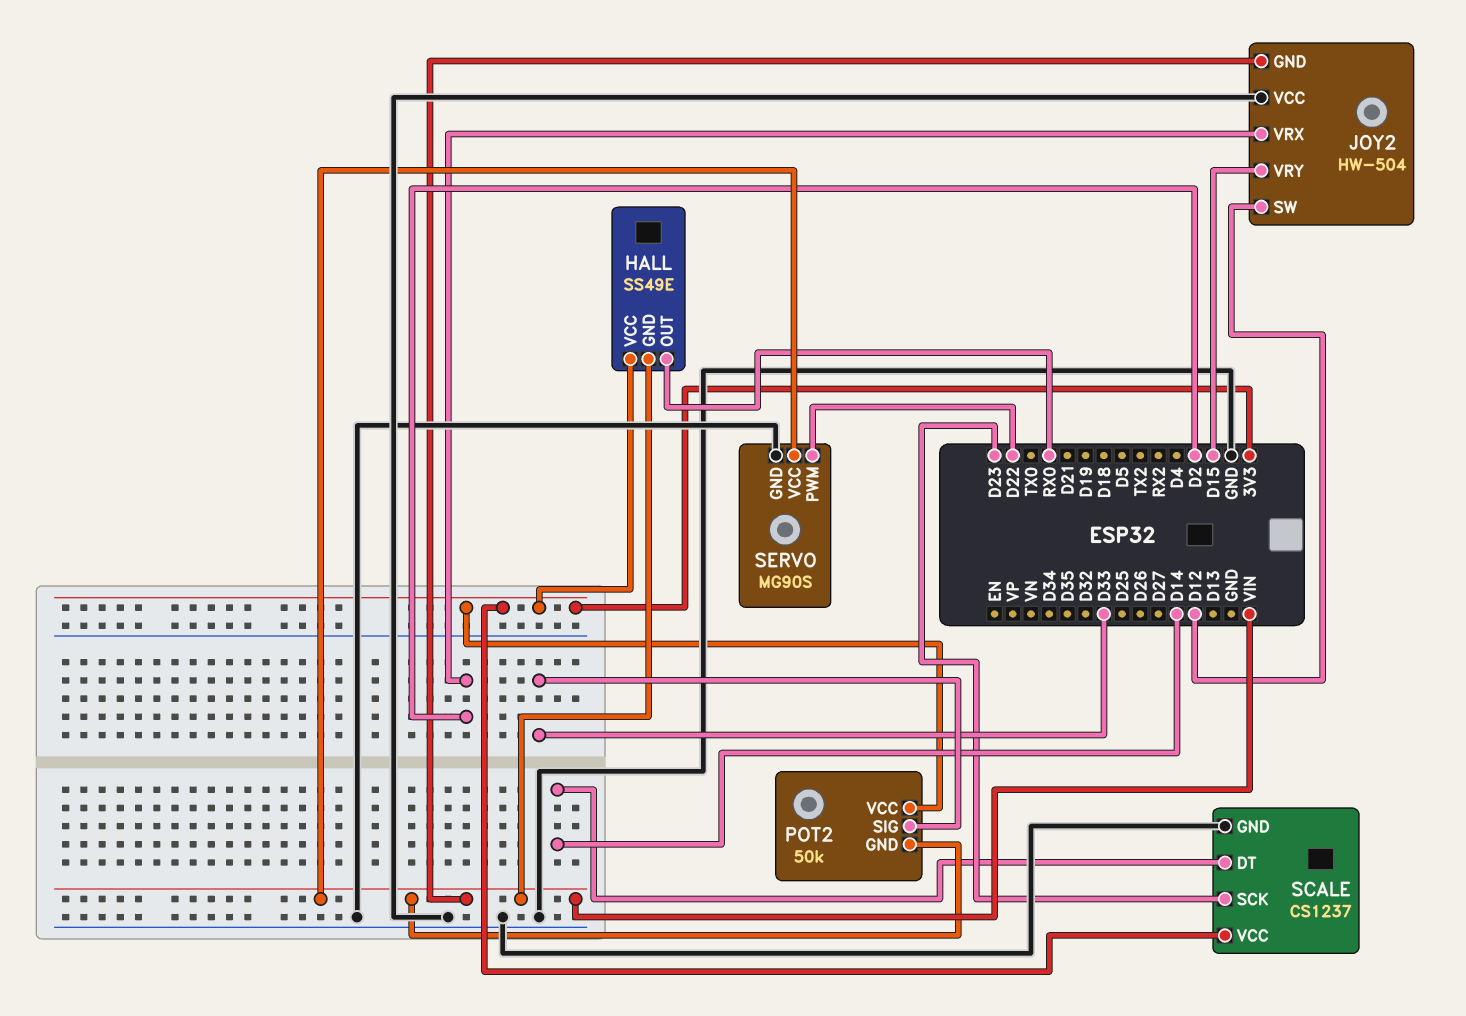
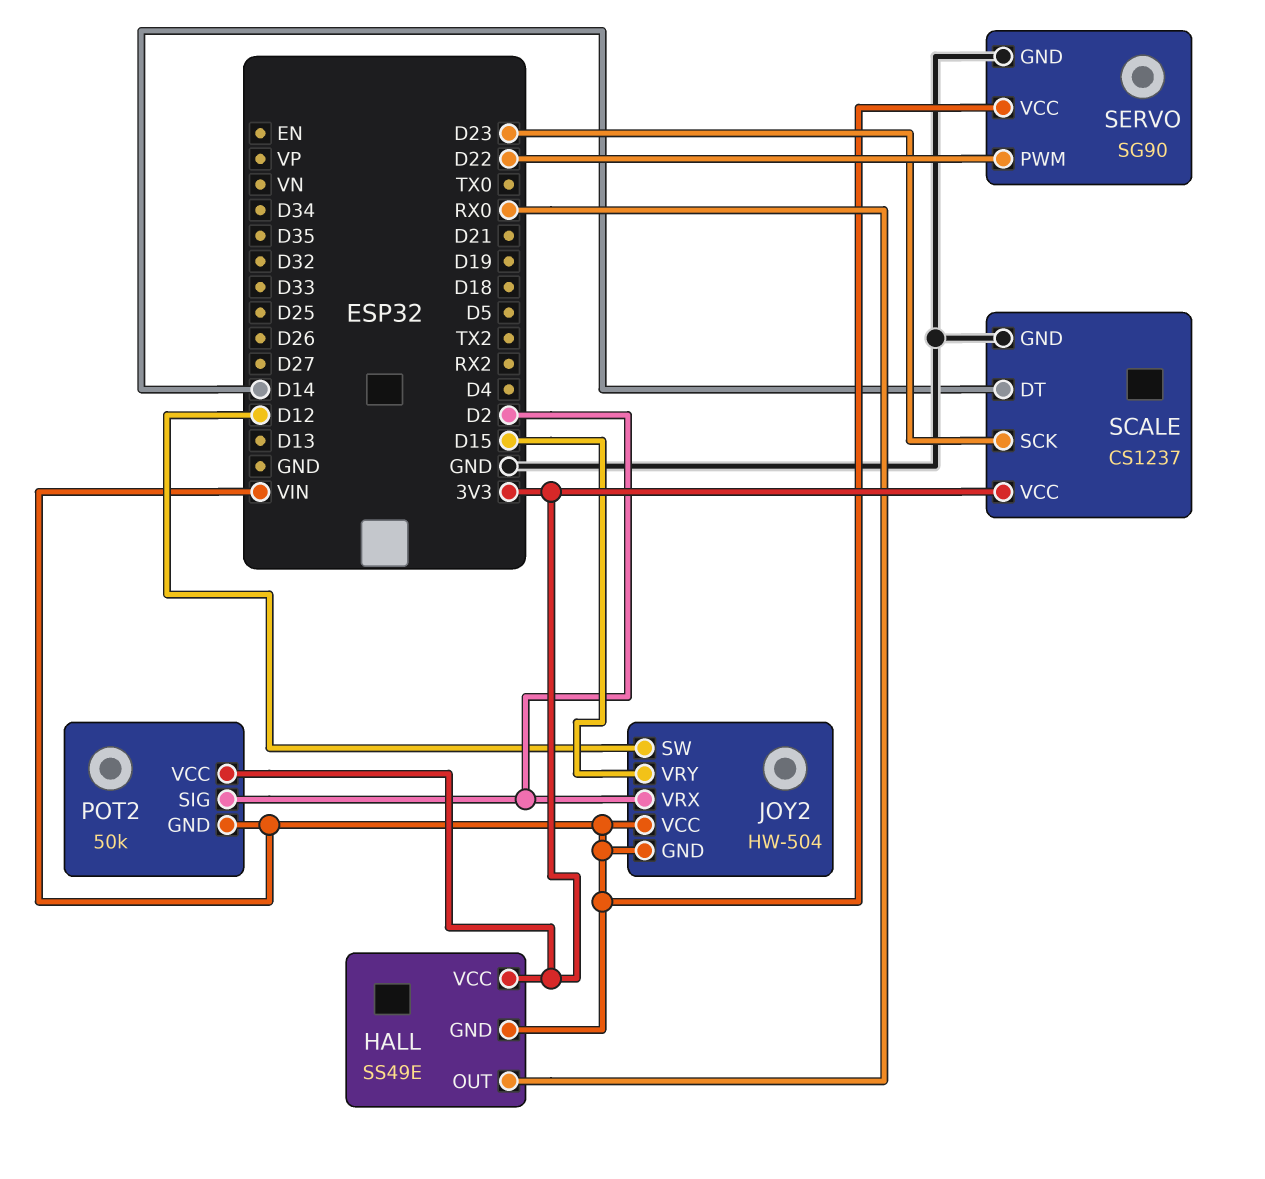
JOY2 pin VCC: GND -> VIN
POT2 pin SIG: D33 -> D2
SERVO: MG90S -> SG90

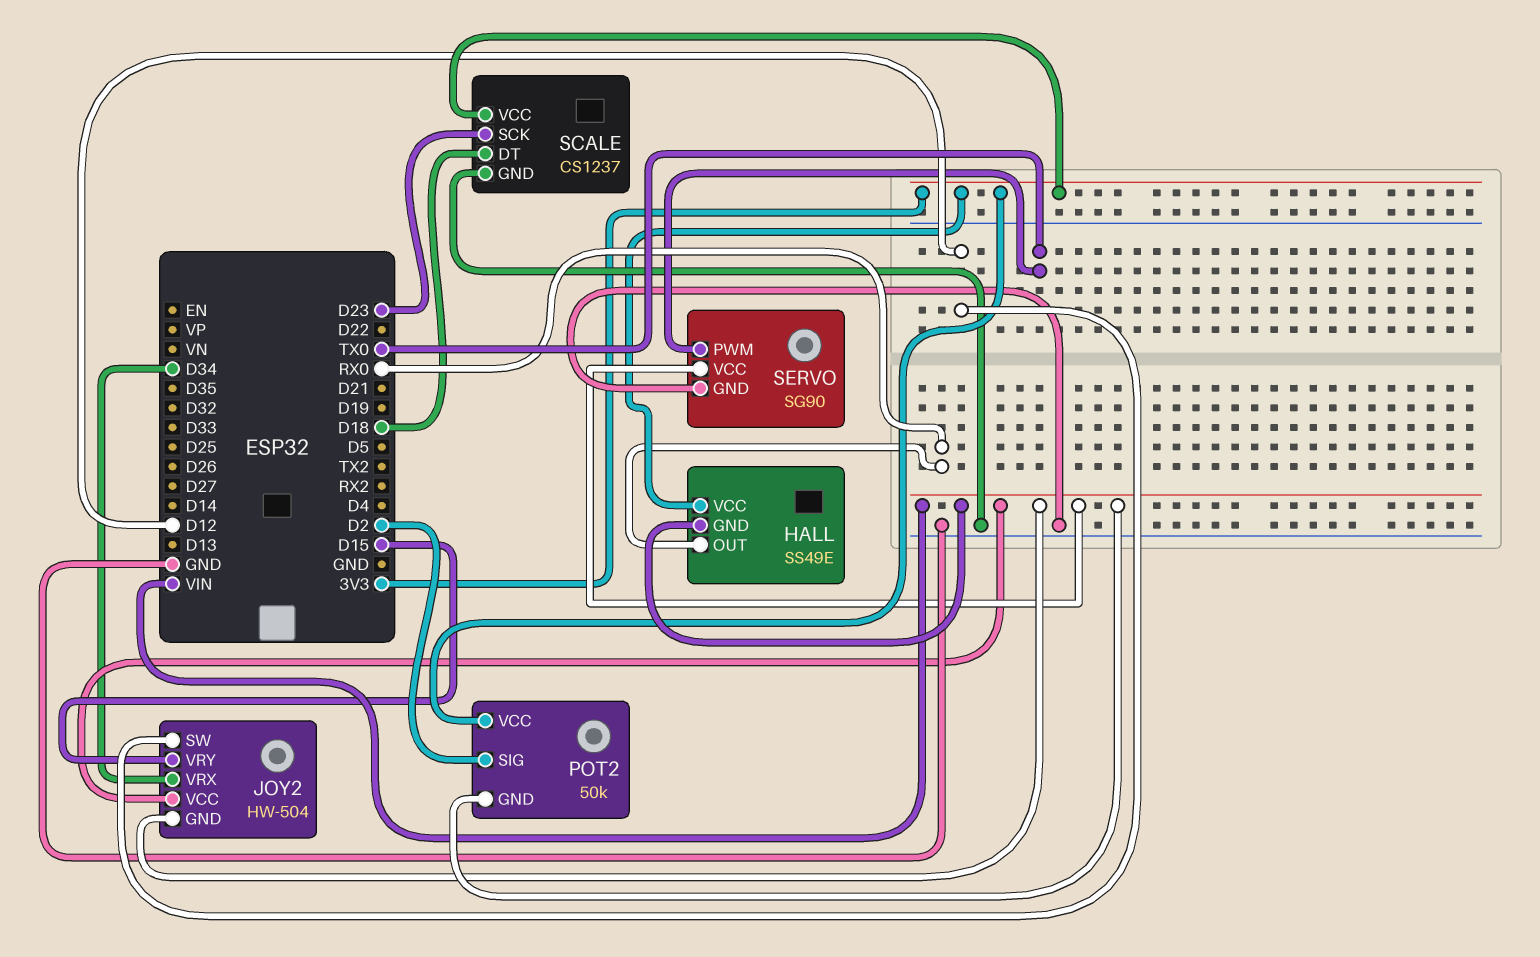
JOY2 pin VRX: D2 -> D34
SCALE pin DT: D14 -> D18
SERVO pin PWM: D22 -> TX0

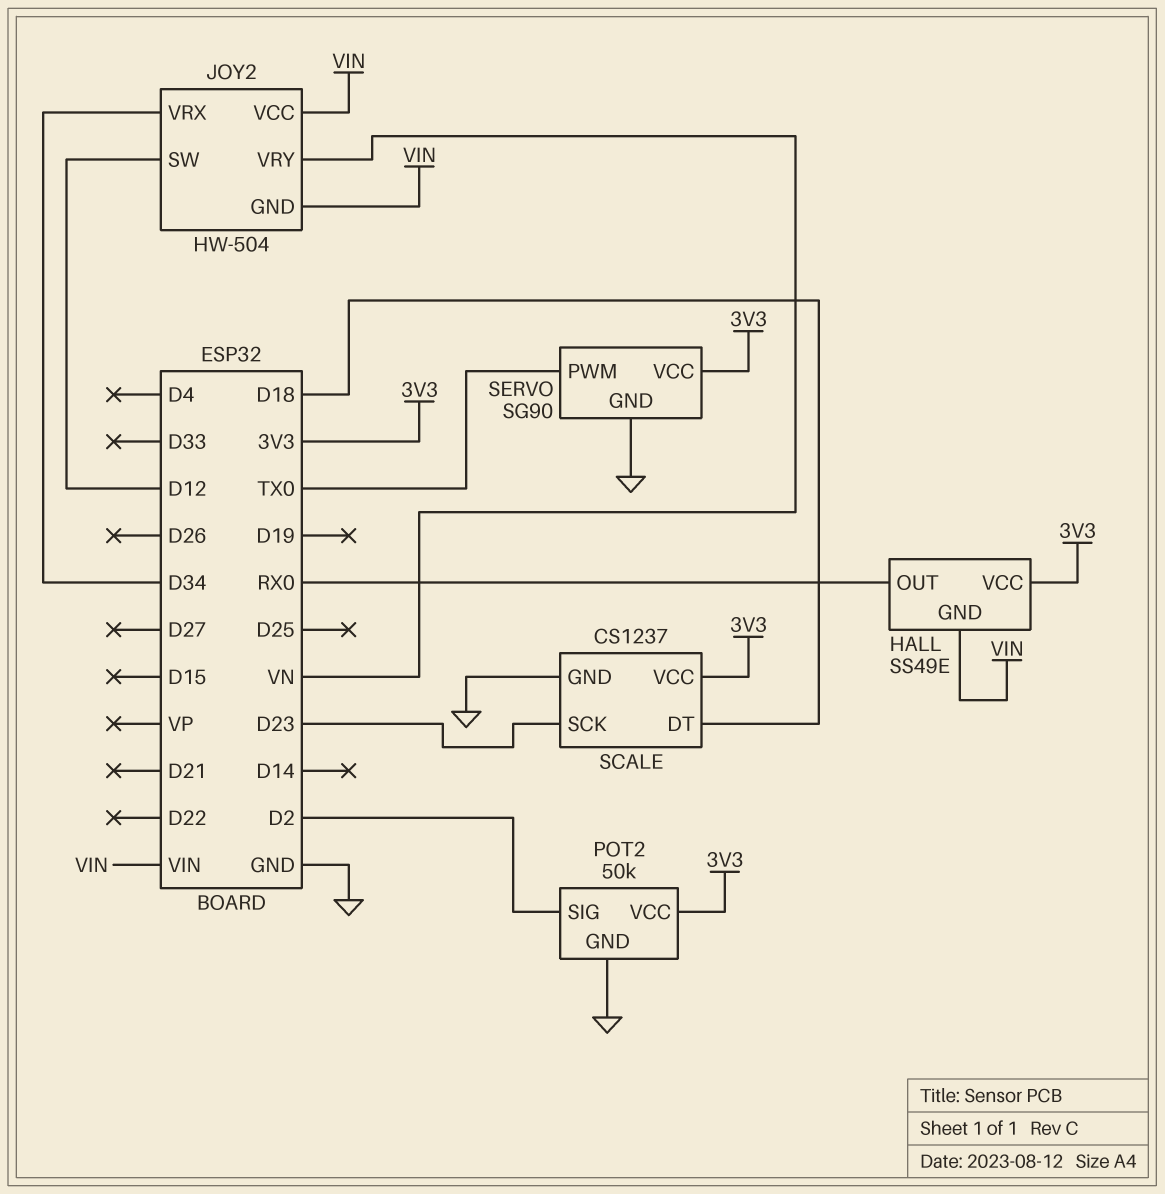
JOY2 pin VRY: D15 -> VN
POT2 pin GND: VIN -> GND
SERVO pin VCC: VIN -> 3V3

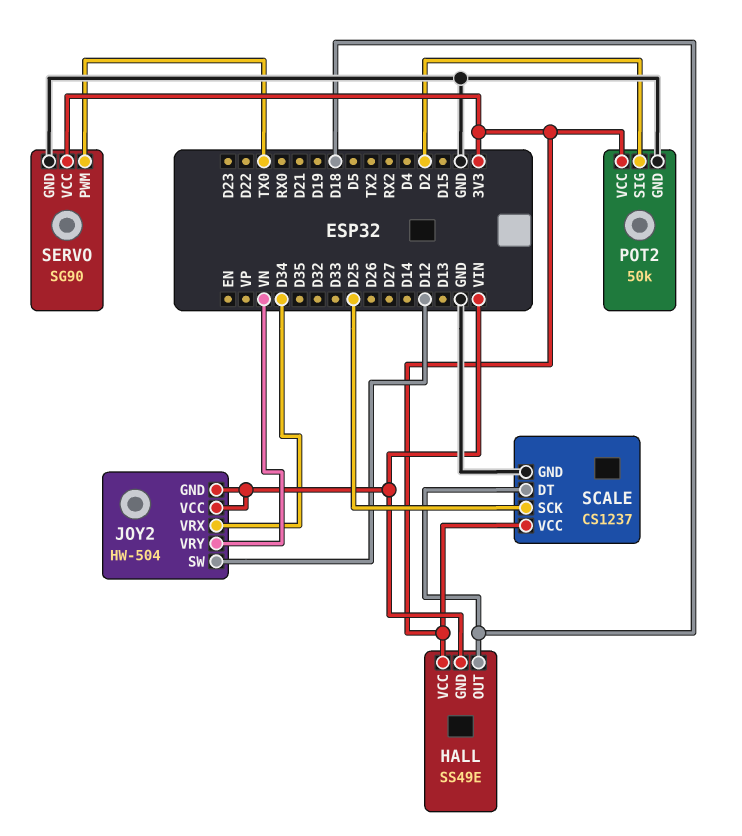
HALL pin OUT: RX0 -> D18
SCALE pin SCK: D23 -> D25

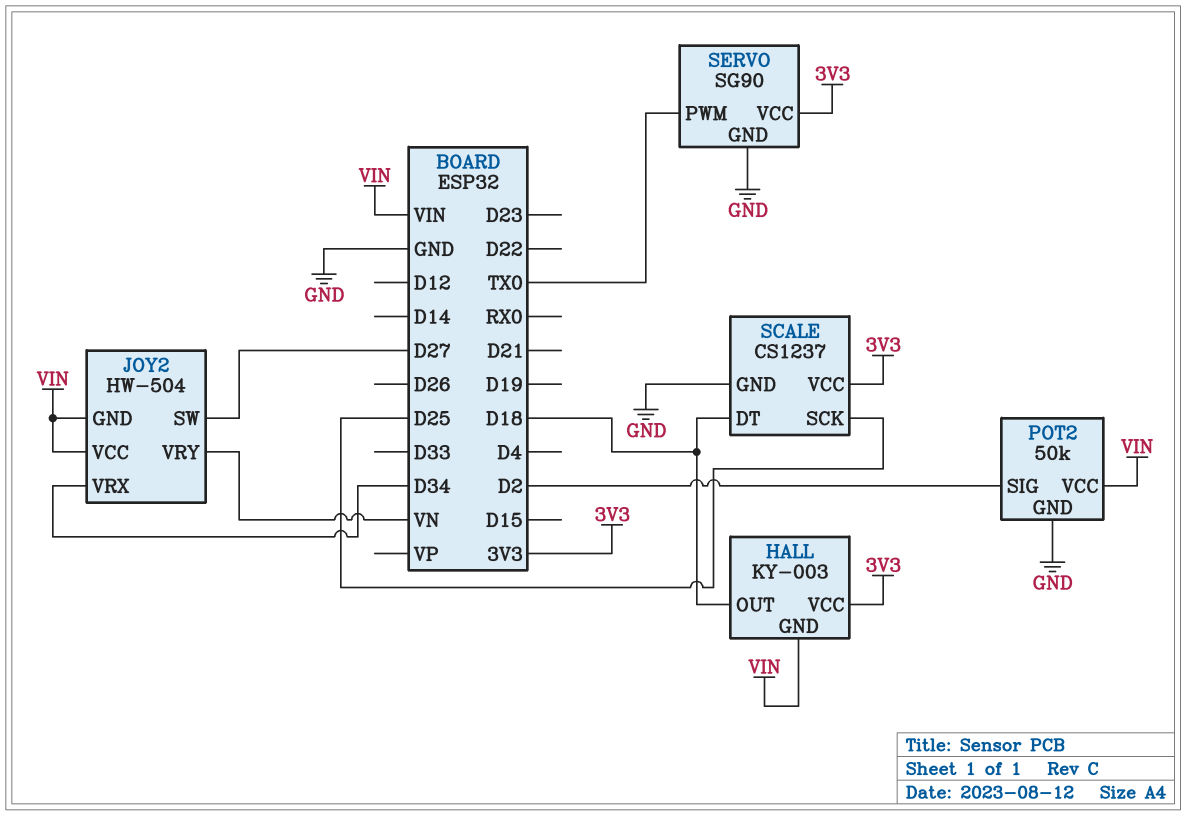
HALL: SS49E -> KY-003
JOY2 pin SW: D12 -> D27
POT2 pin VCC: 3V3 -> VIN

